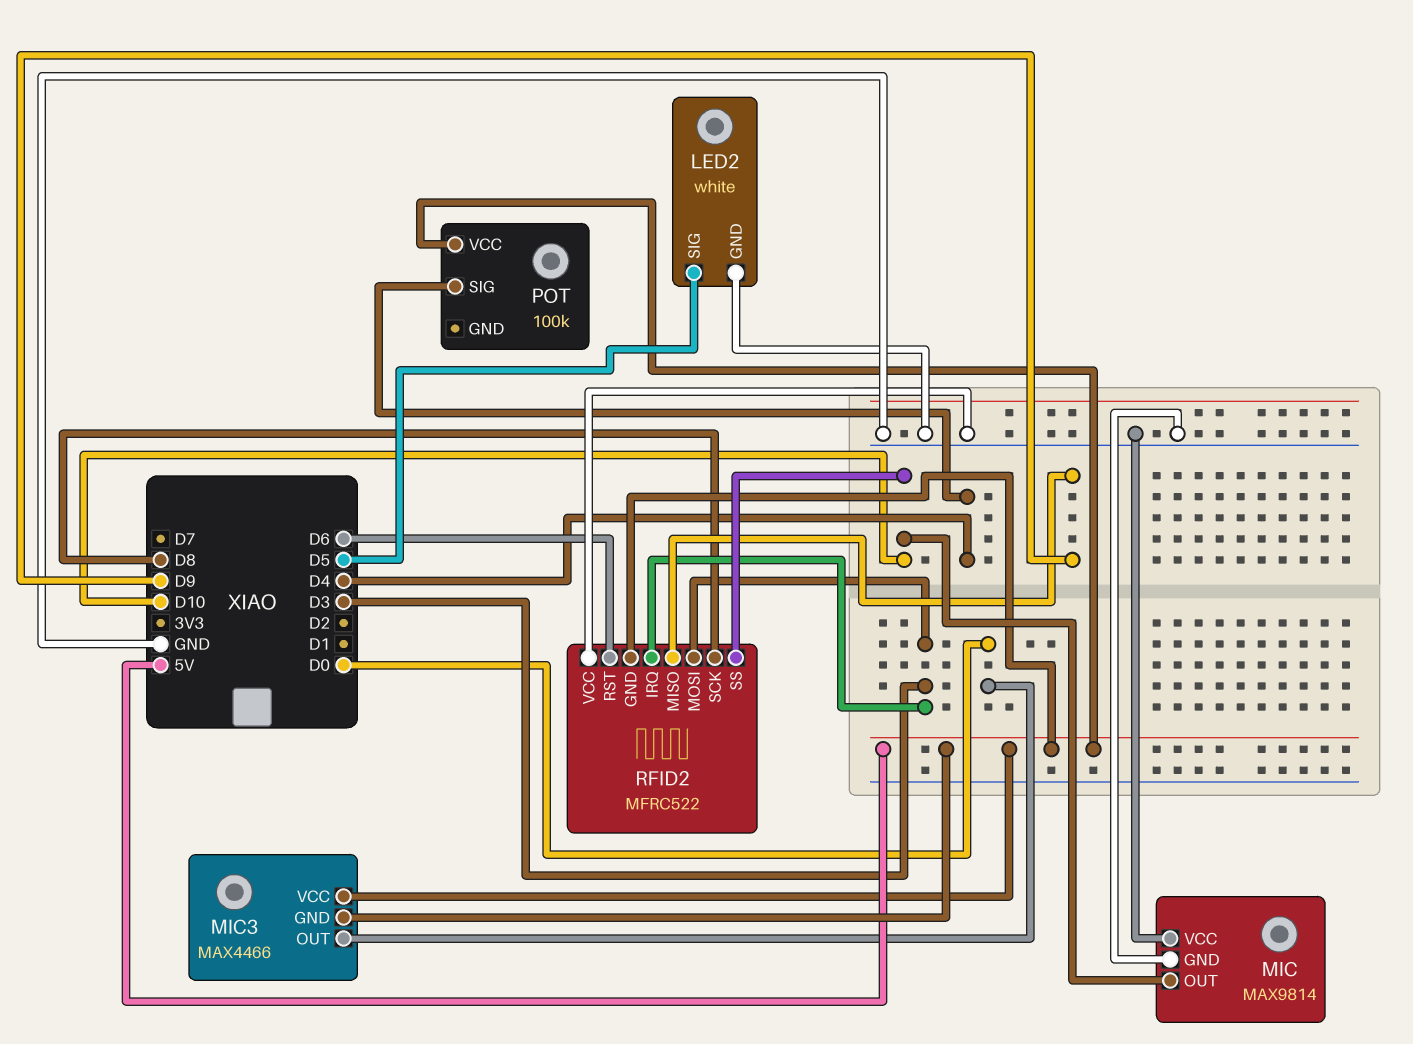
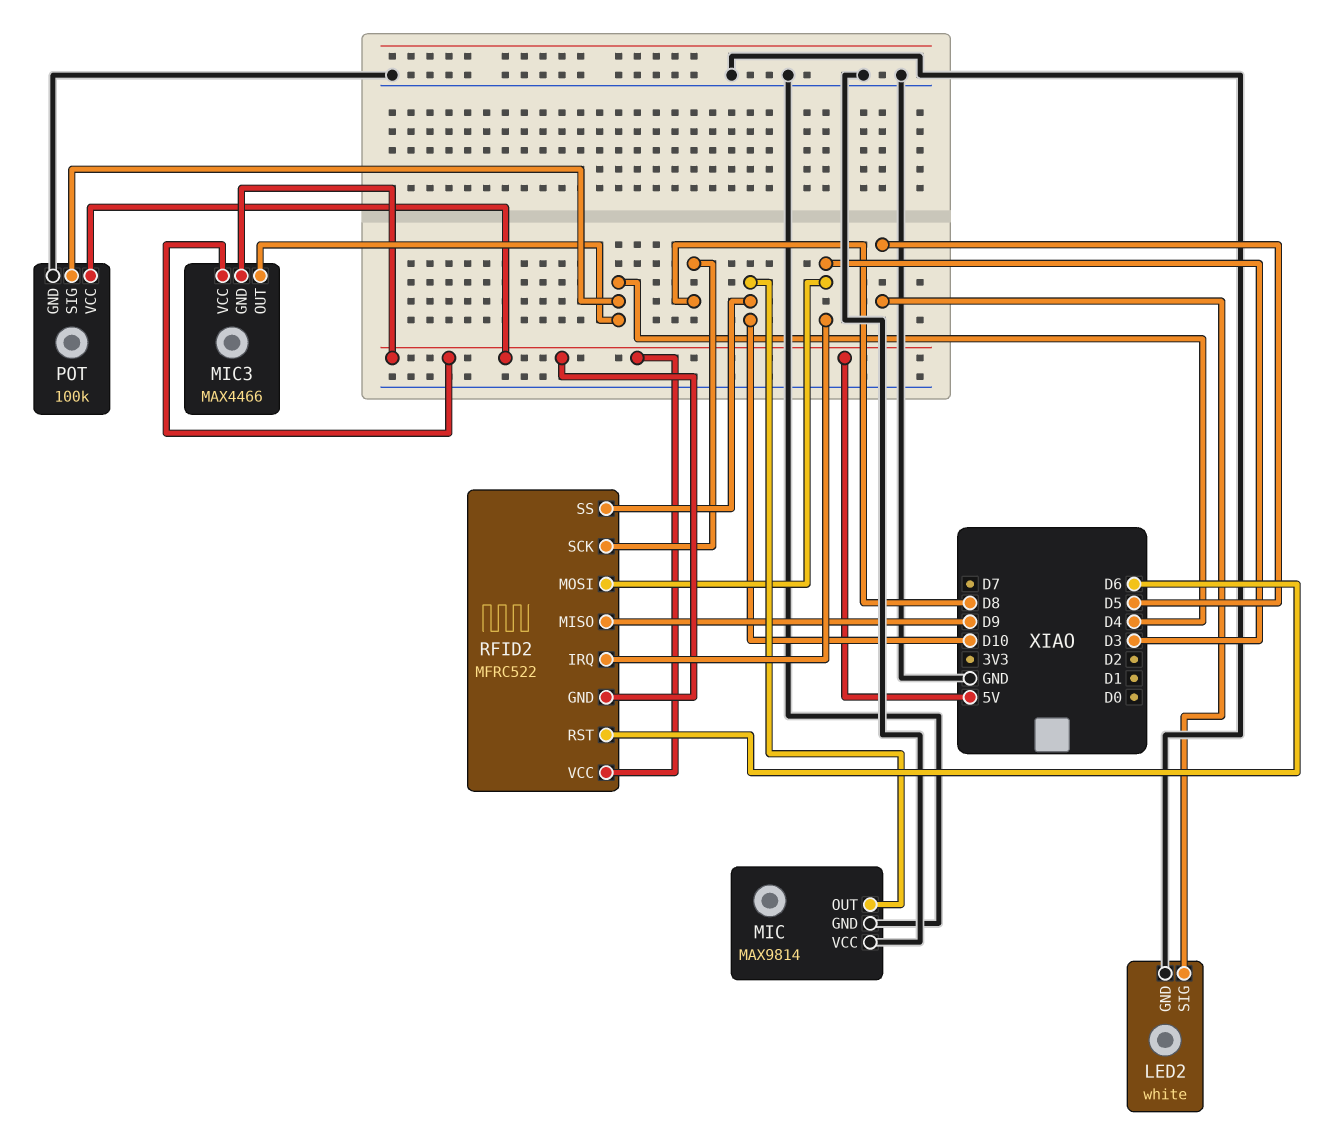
MIC3 pin OUT: D0 -> D4
POT pin GND: none -> GND
RFID2 pin VCC: GND -> 5V

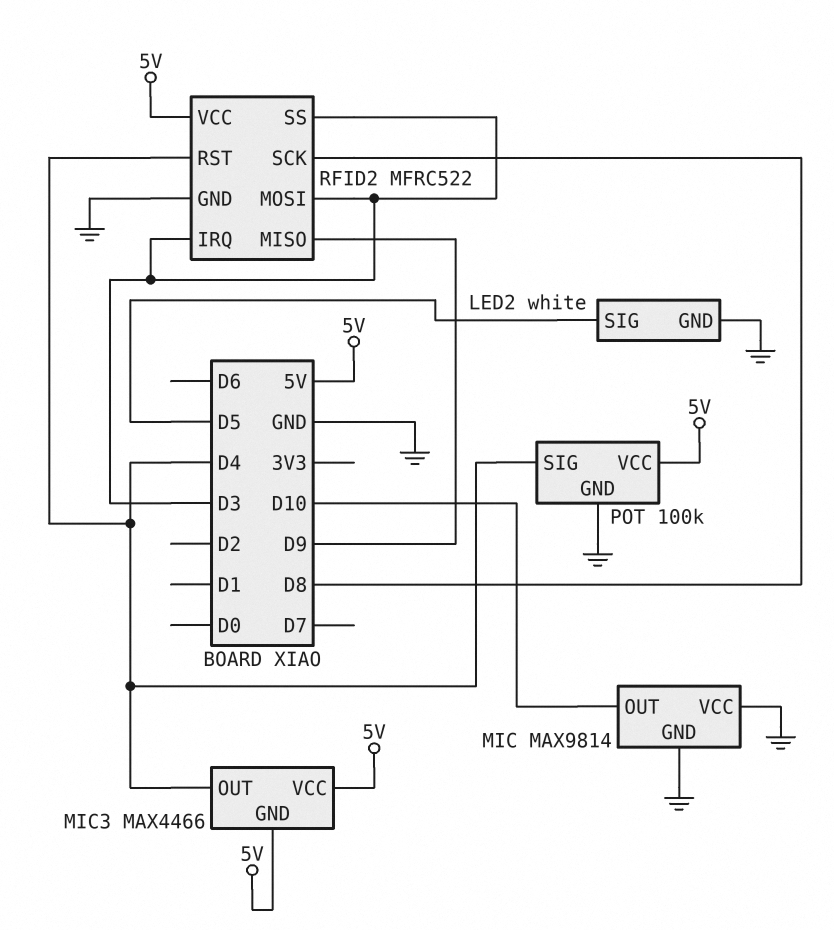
RFID2 pin GND: 5V -> GND
RFID2 pin RST: D6 -> D4
RFID2 pin SS: D10 -> D3

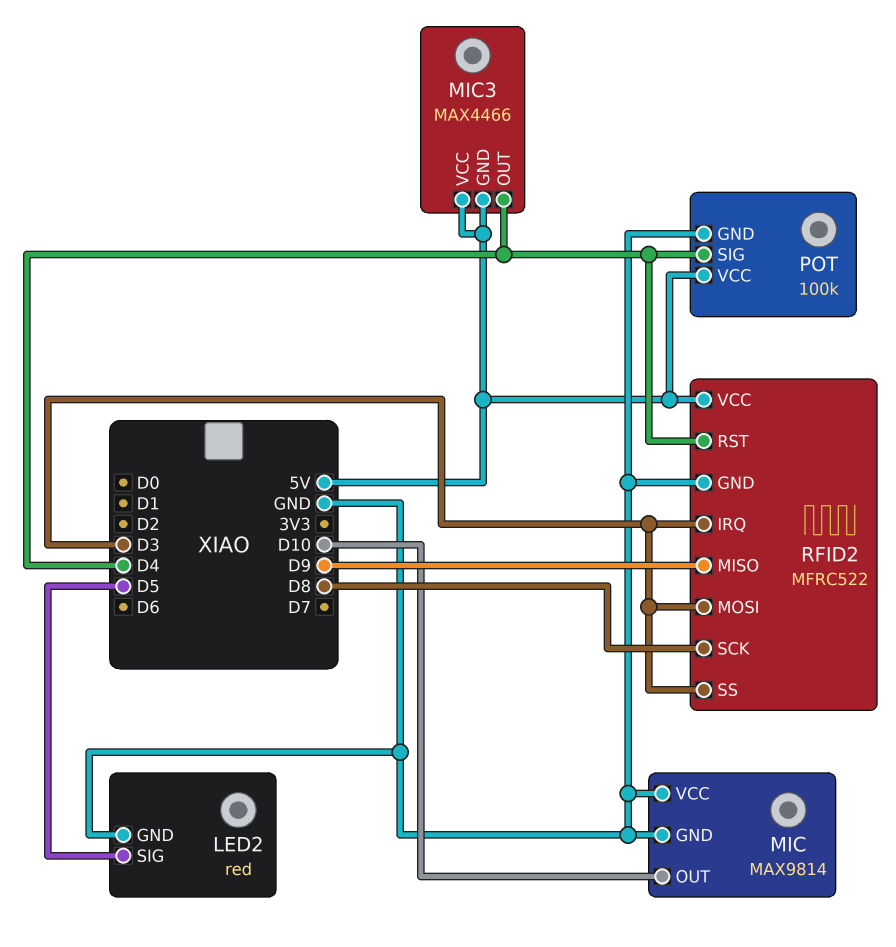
LED2: white -> red

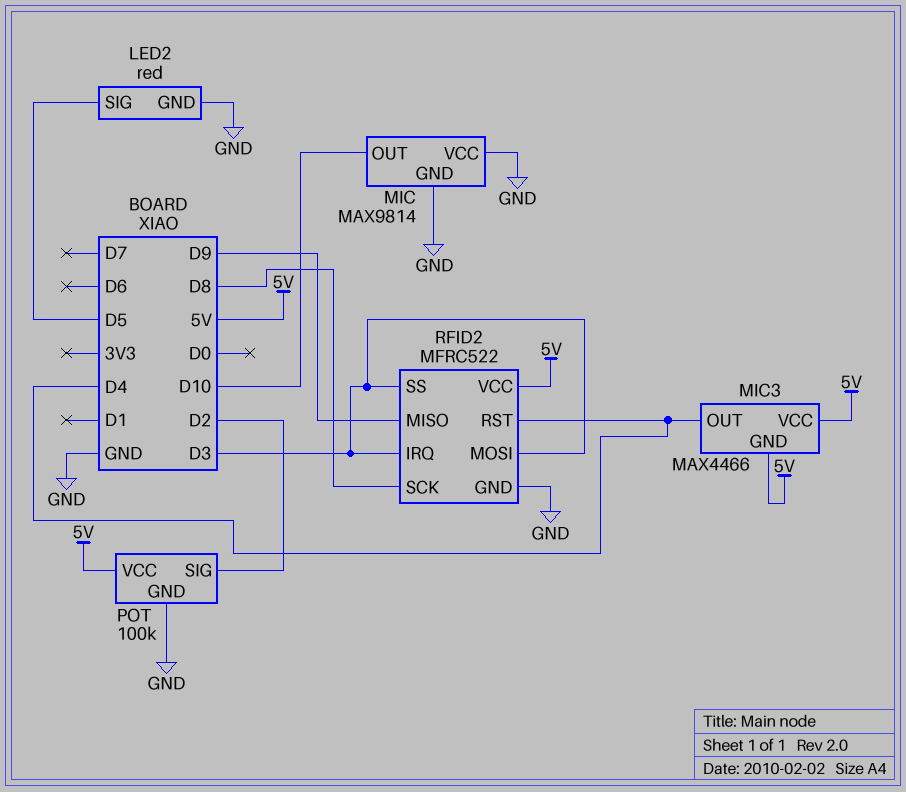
POT pin SIG: D4 -> D2

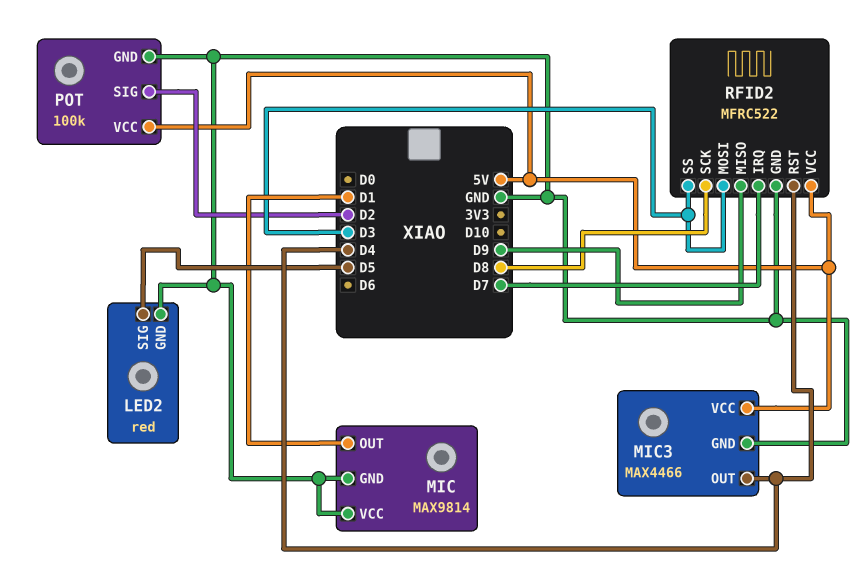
MIC pin OUT: D10 -> D1
MIC3 pin GND: 5V -> GND
RFID2 pin IRQ: D3 -> D7

